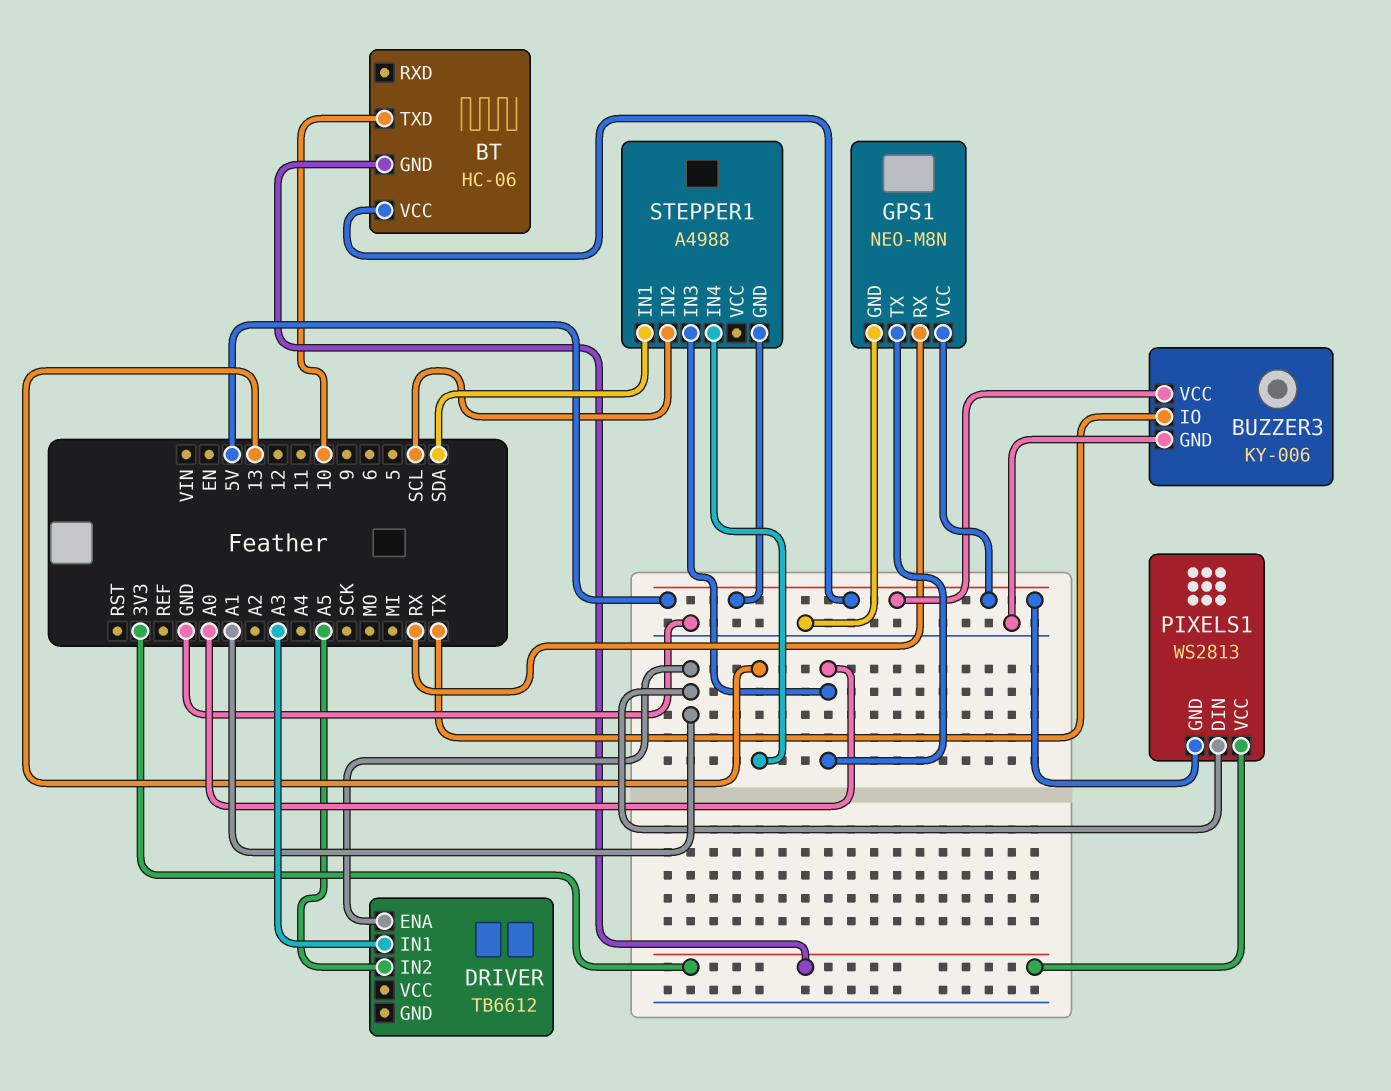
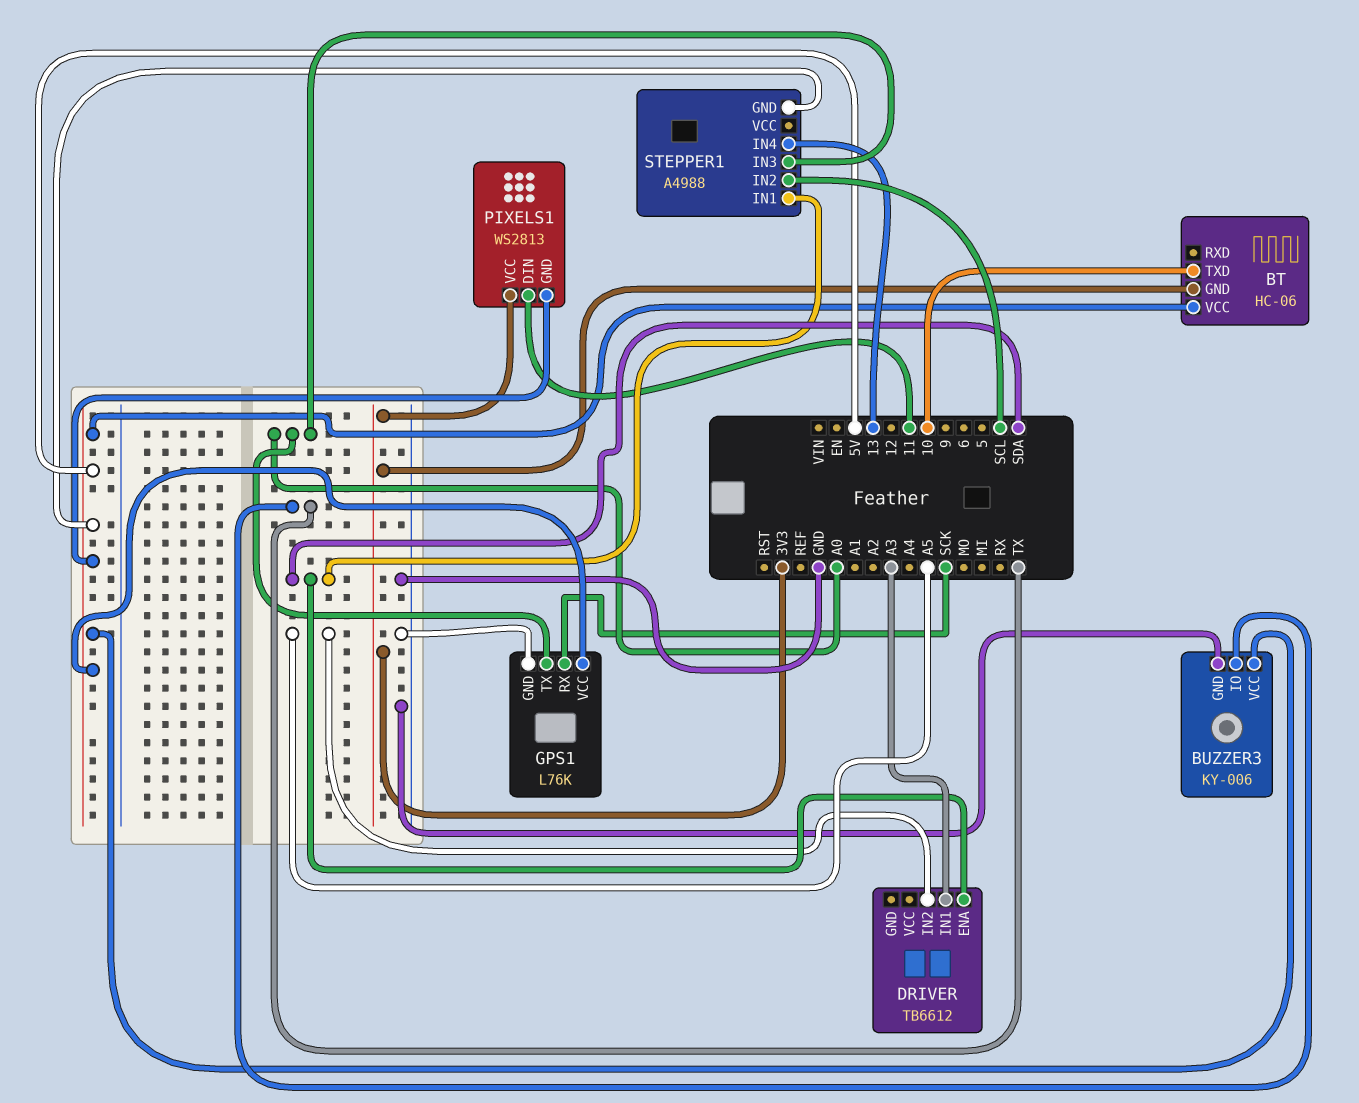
DRIVER pin ENA: A1 -> SDA
GPS1: NEO-M8N -> L76K
GPS1 pin RX: RX -> SCK
PIXELS1 pin DIN: A1 -> 11

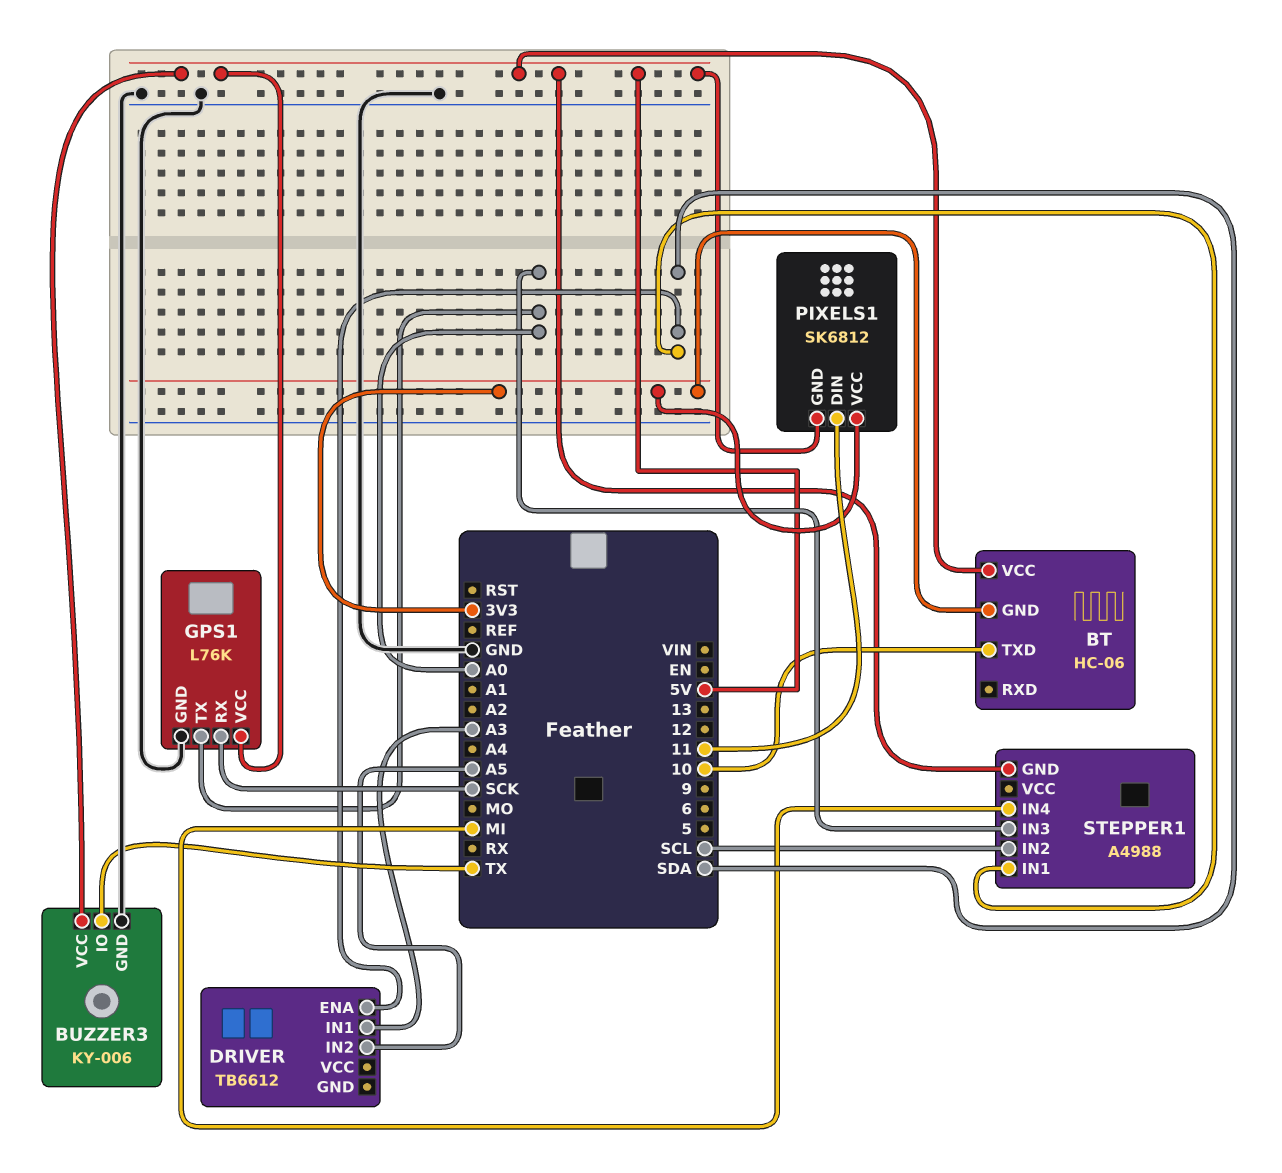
PIXELS1: WS2813 -> SK6812
STEPPER1 pin IN4: 13 -> MI

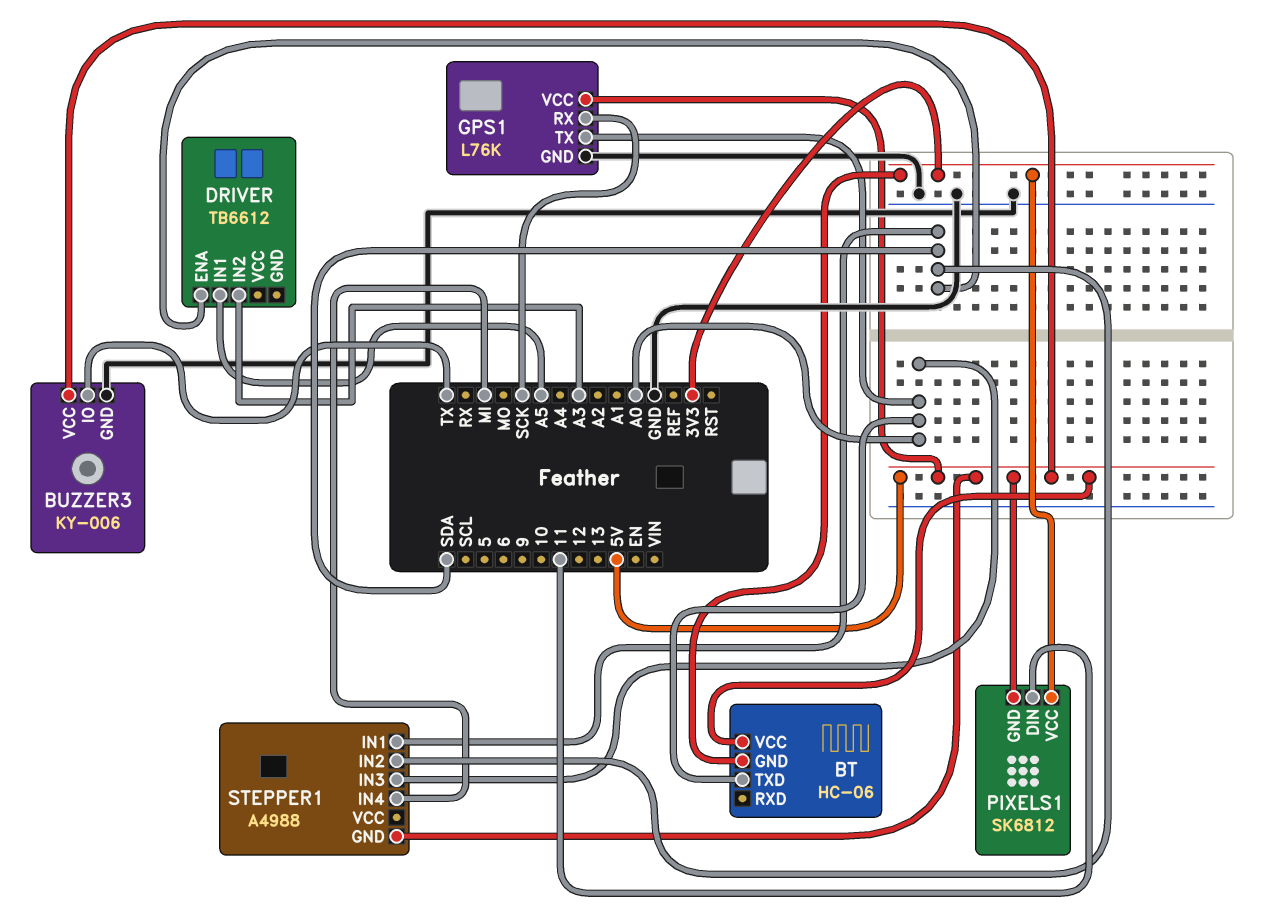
BT pin TXD: 10 -> A0
DRIVER pin IN1: A3 -> A5
DRIVER pin IN2: A5 -> A3
STEPPER1 pin IN2: SCL -> SDA

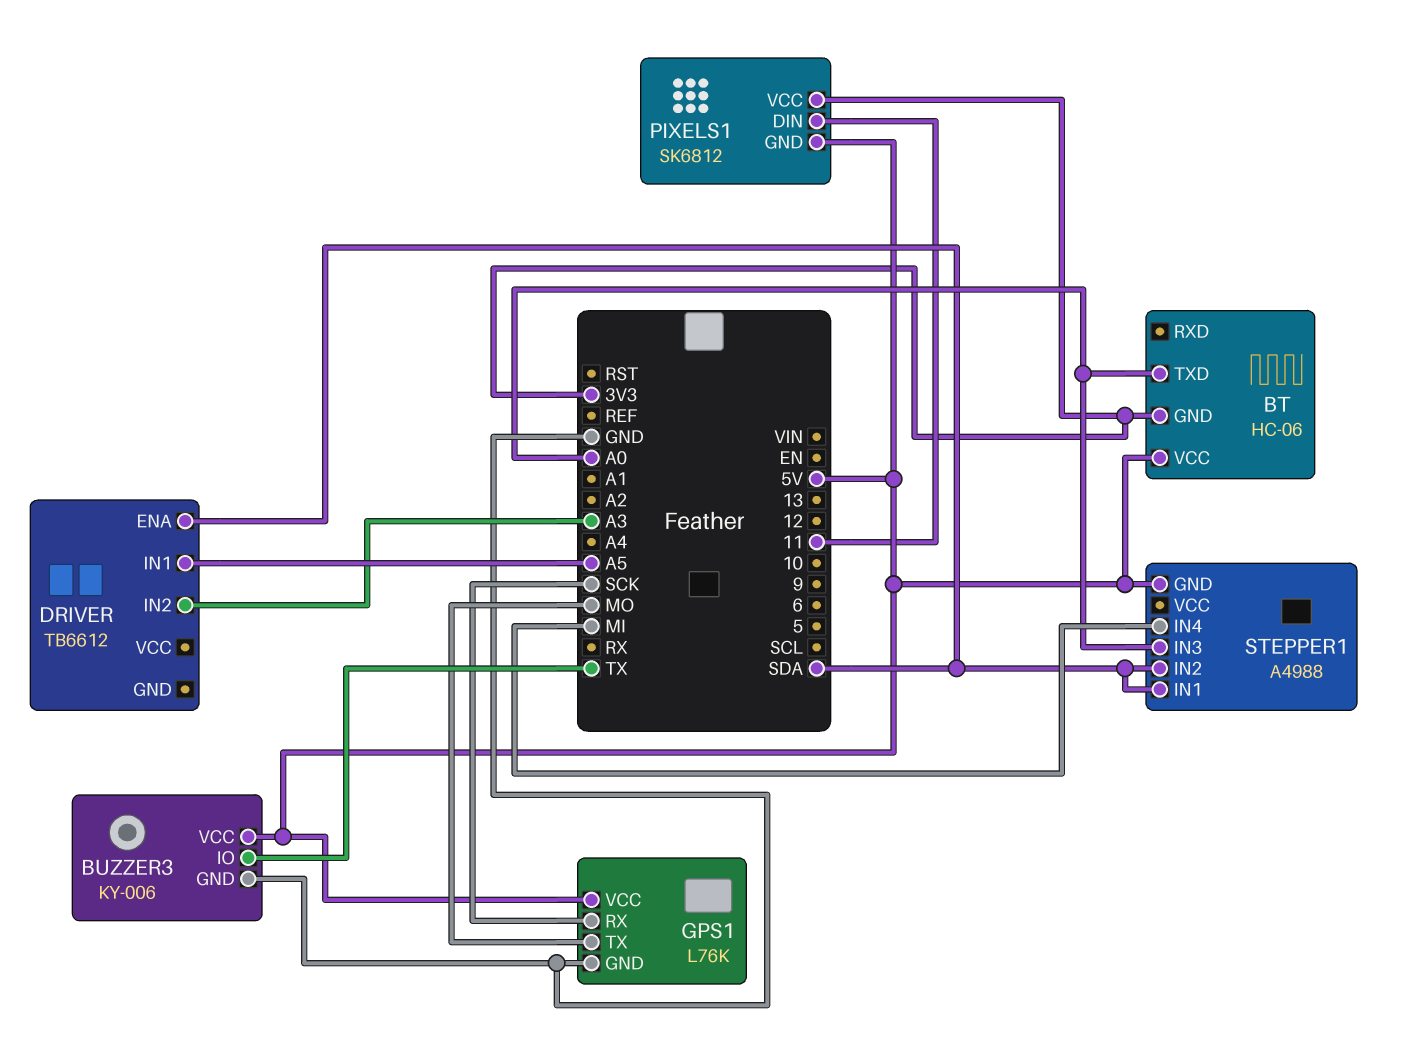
GPS1 pin TX: A0 -> MO

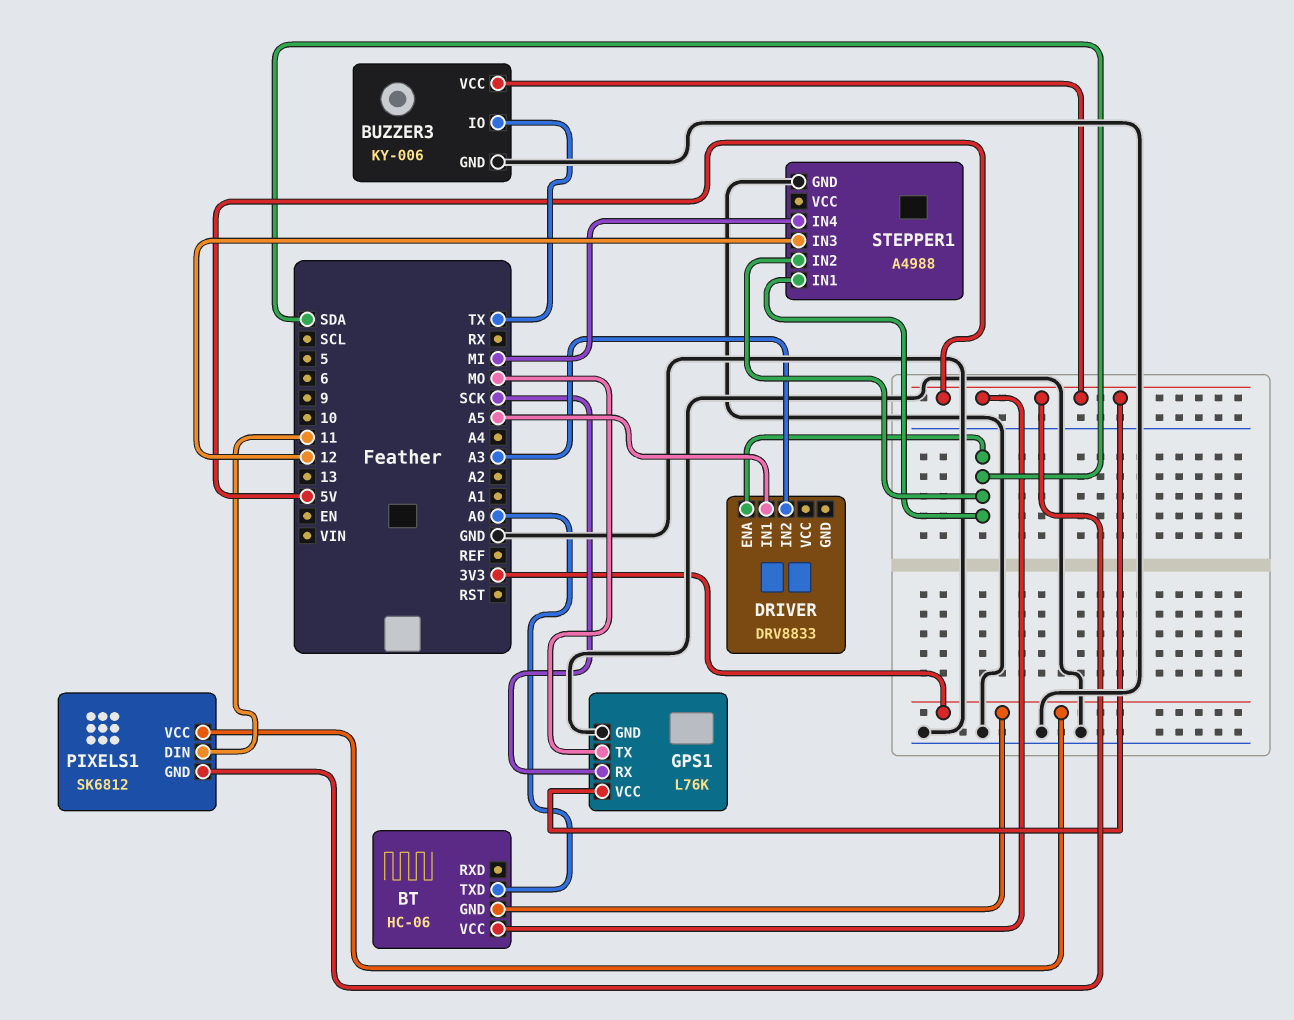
DRIVER: TB6612 -> DRV8833
STEPPER1 pin GND: 5V -> GND
STEPPER1 pin IN3: A0 -> 12

